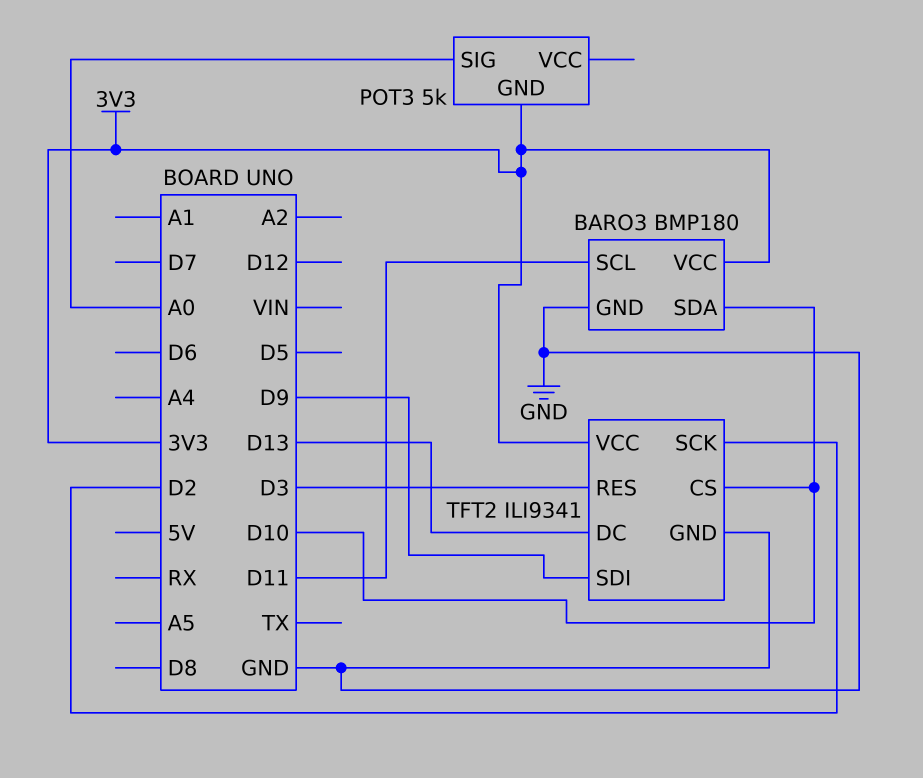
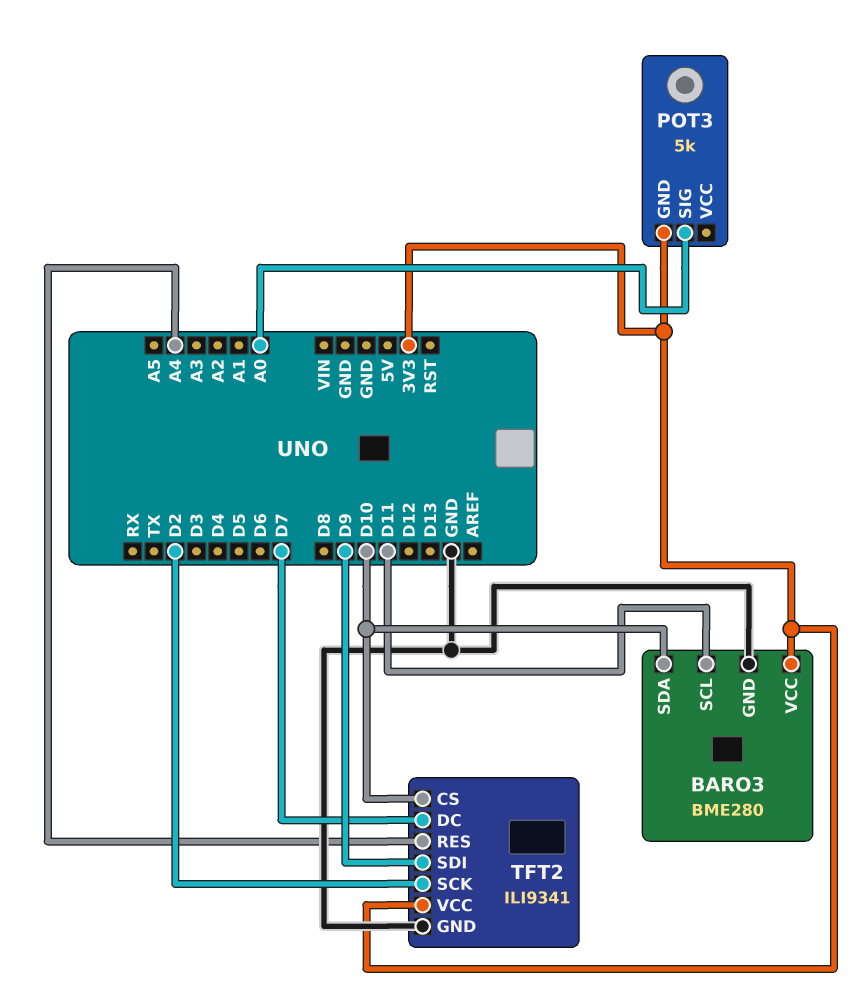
BARO3: BMP180 -> BME280
TFT2 pin DC: D13 -> D7
TFT2 pin RES: D3 -> A4

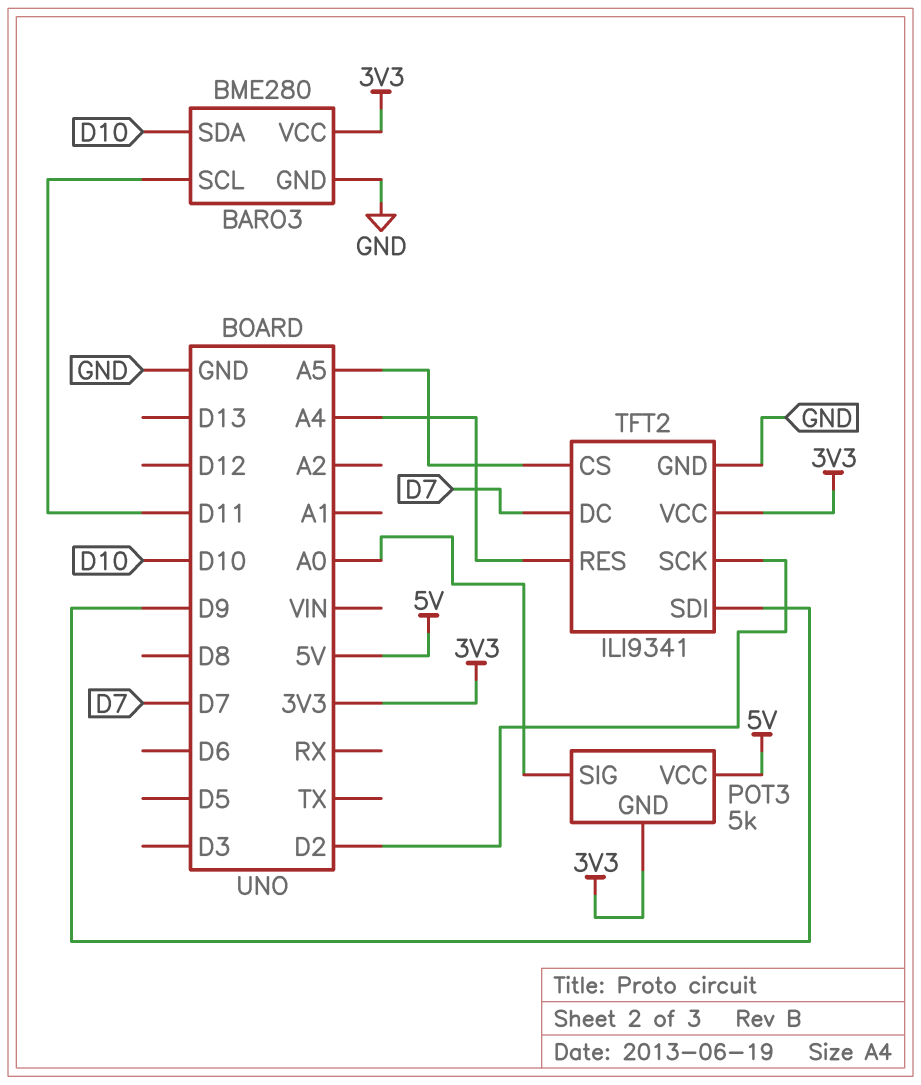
POT3 pin VCC: none -> 5V
TFT2 pin CS: D10 -> A5

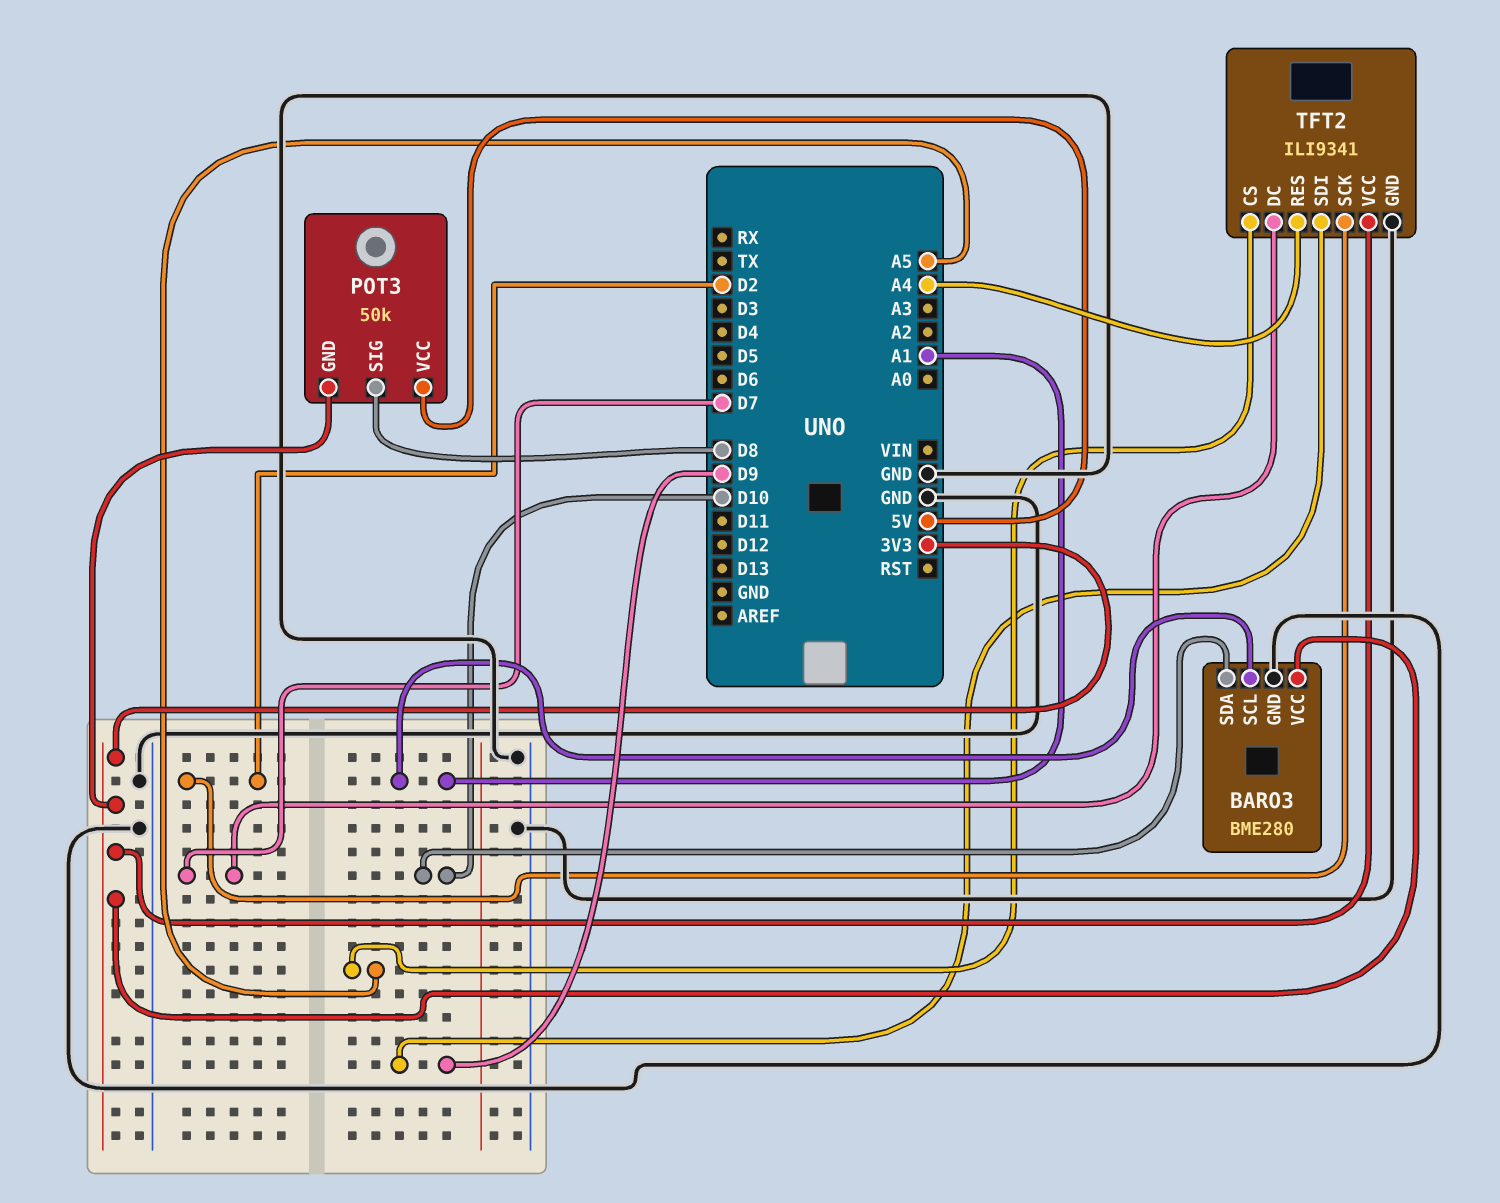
BARO3 pin SCL: D11 -> A1
POT3: 5k -> 50k
POT3 pin SIG: A0 -> D8

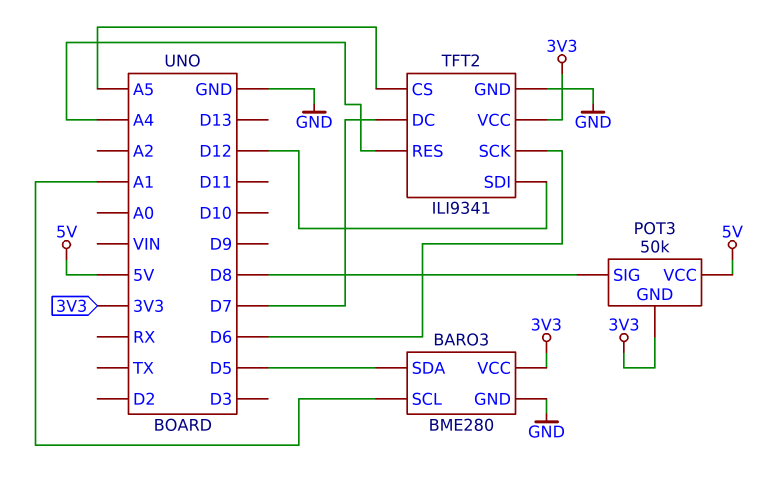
BARO3 pin SDA: D10 -> D5
TFT2 pin SCK: D2 -> D6
TFT2 pin SDI: D9 -> D12

